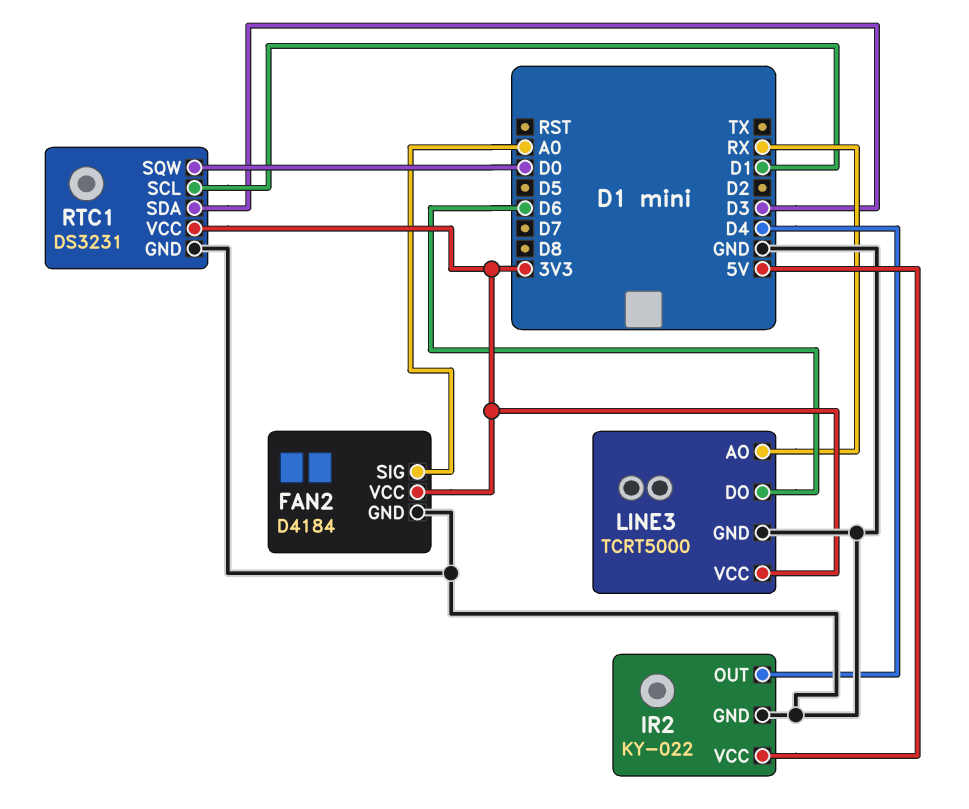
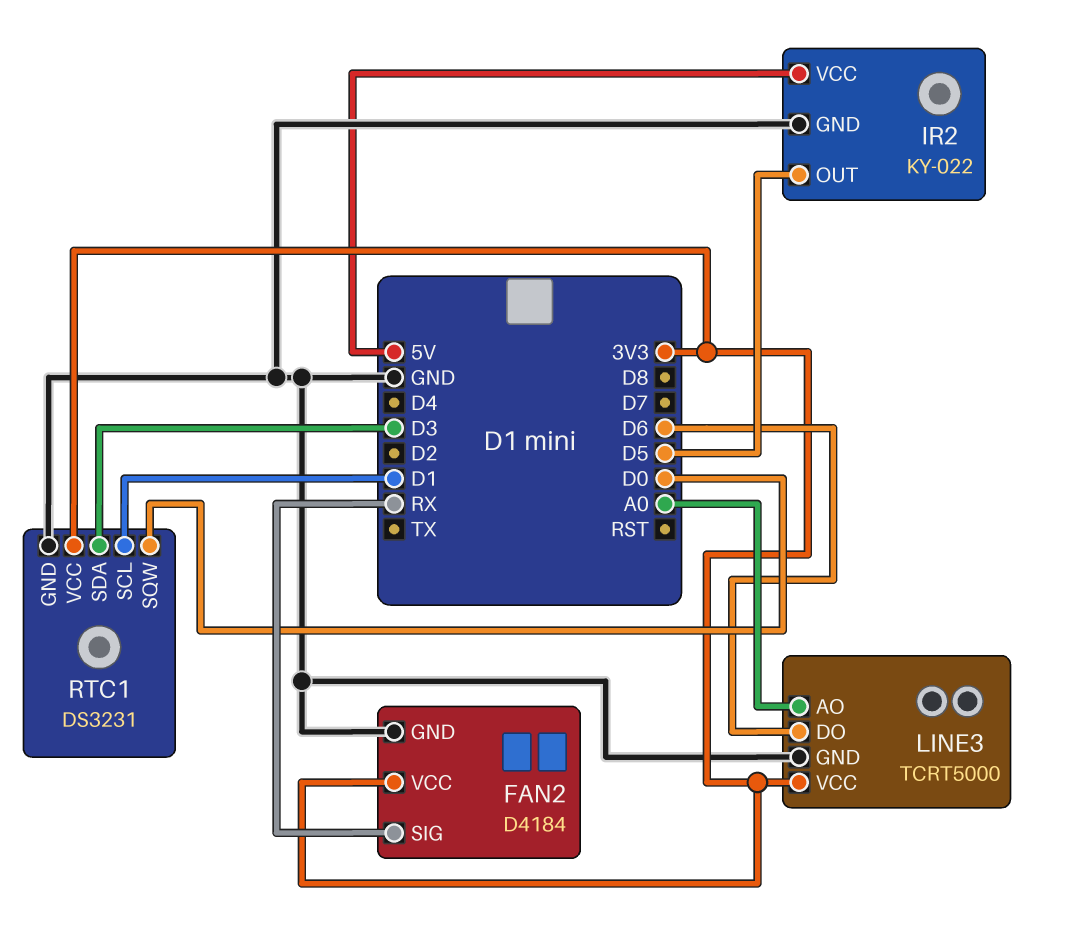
FAN2 pin SIG: A0 -> RX
IR2 pin OUT: D4 -> D5
LINE3 pin AO: RX -> A0

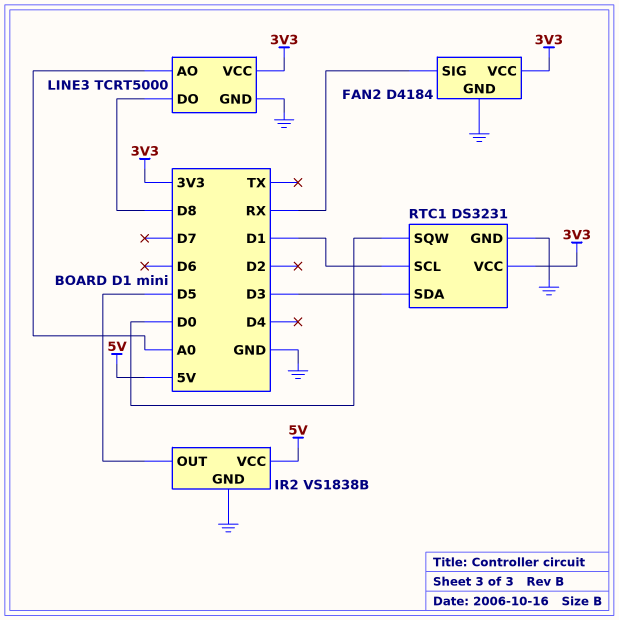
IR2: KY-022 -> VS1838B
LINE3 pin DO: D6 -> D8

